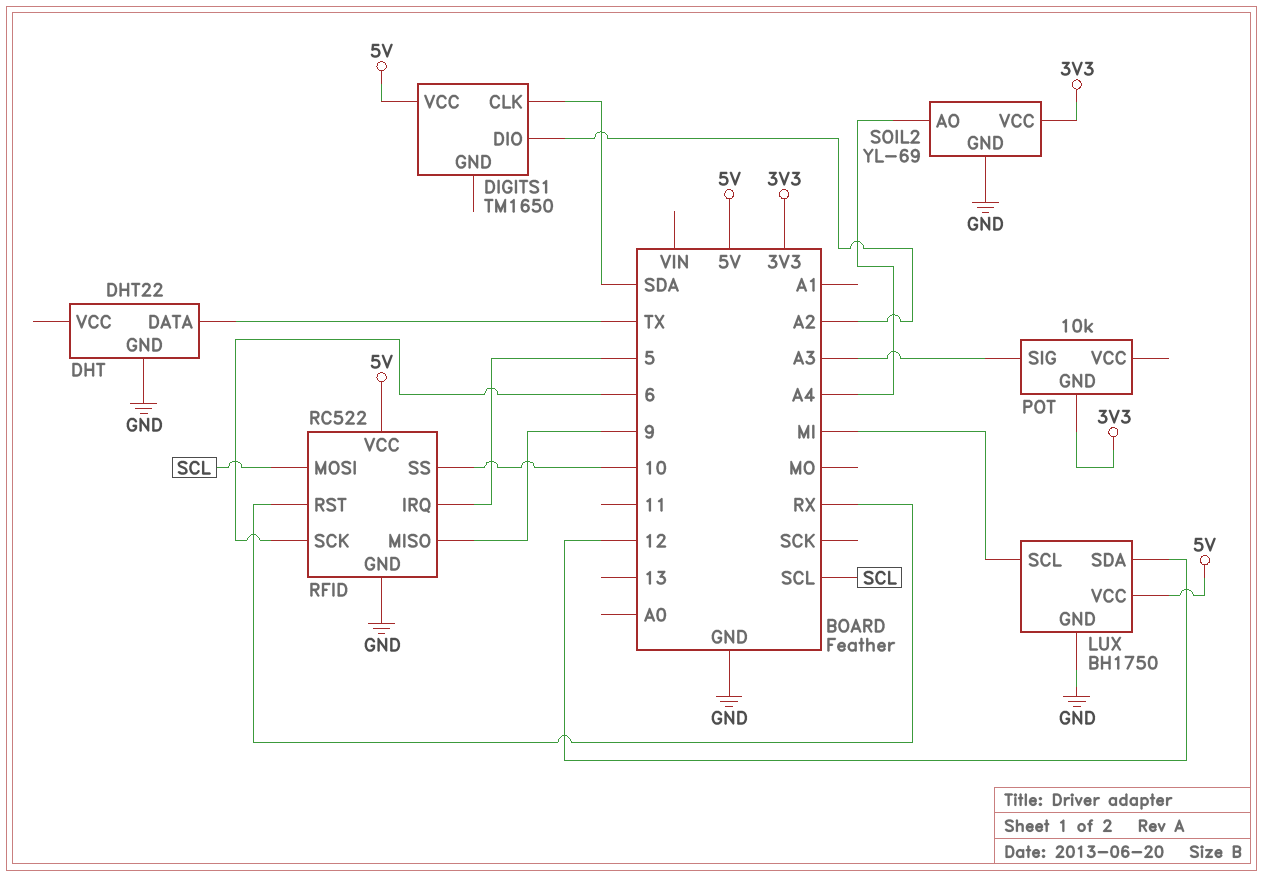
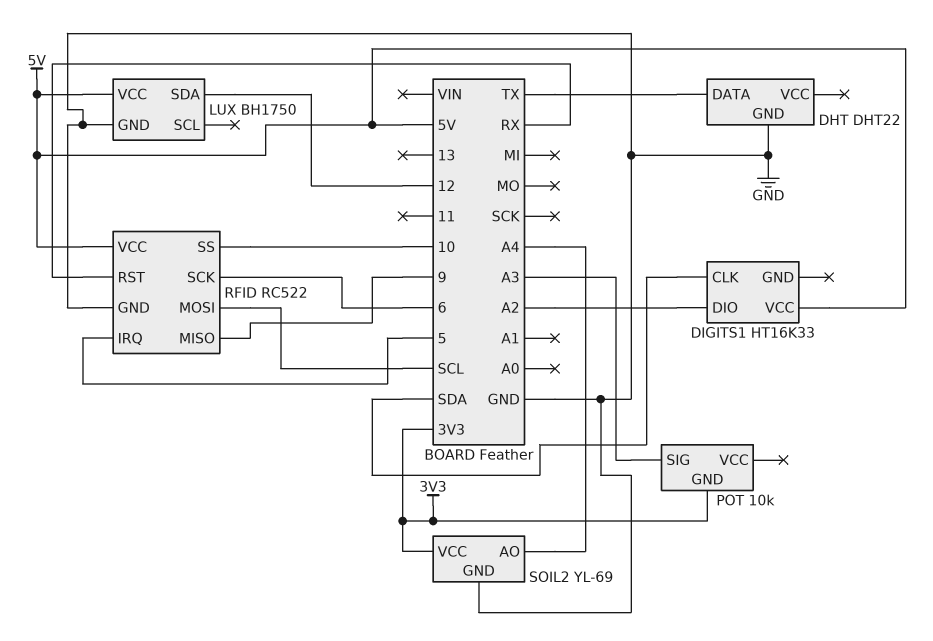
DIGITS1: TM1650 -> HT16K33
LUX pin SCL: MI -> none

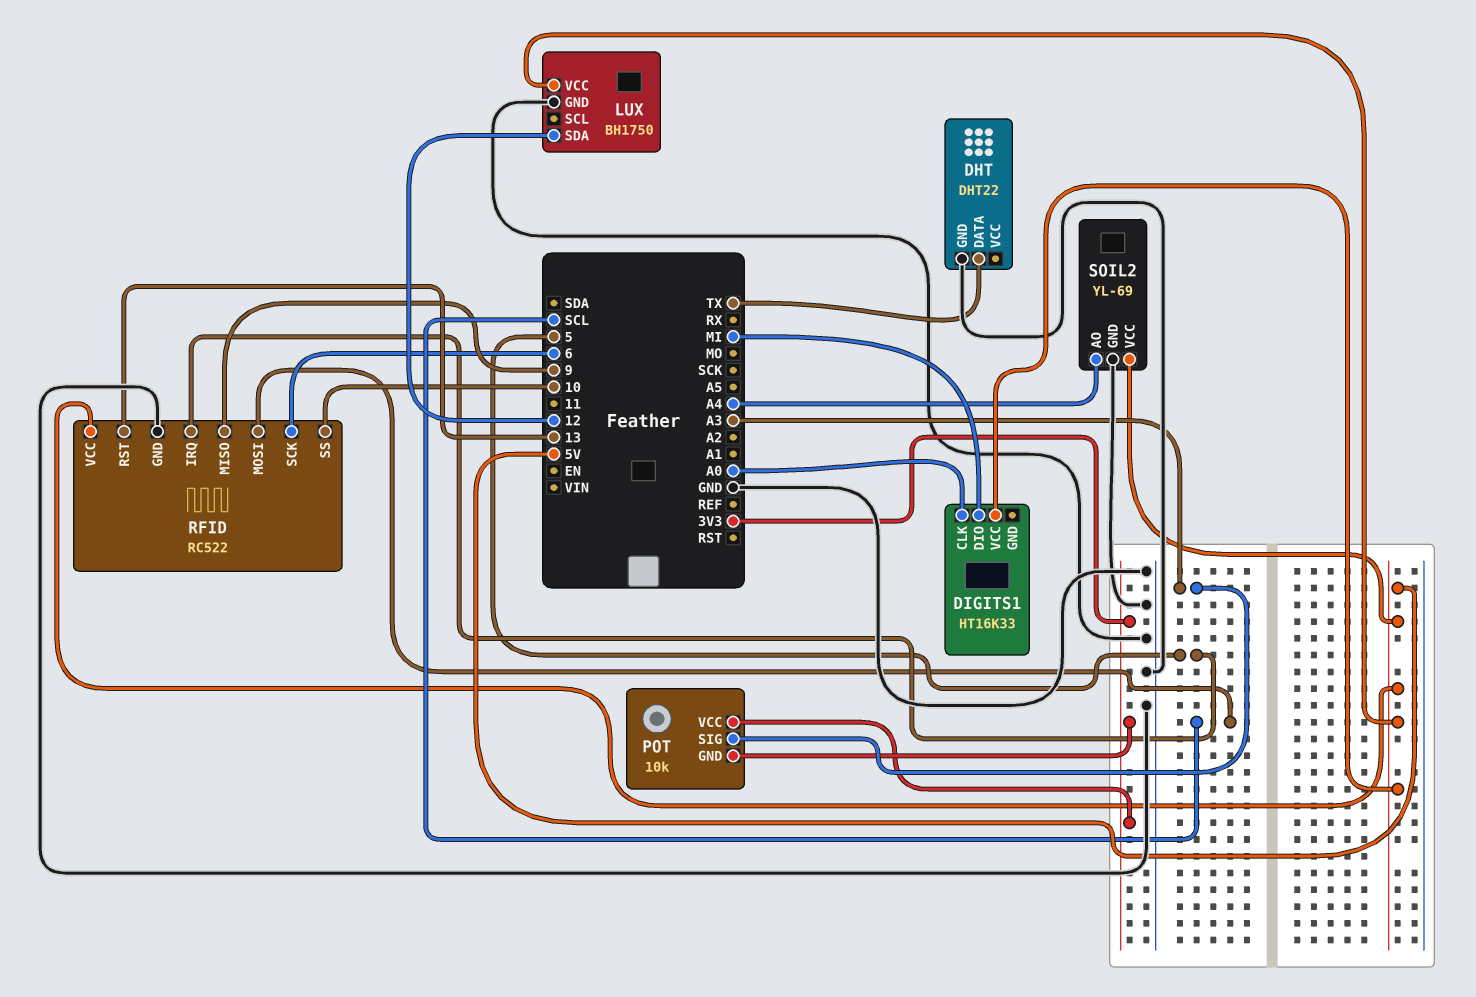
DIGITS1 pin CLK: SDA -> A0
DIGITS1 pin DIO: A2 -> MI
POT pin VCC: none -> 3V3
RFID pin RST: RX -> 13
SOIL2 pin VCC: 3V3 -> 5V

